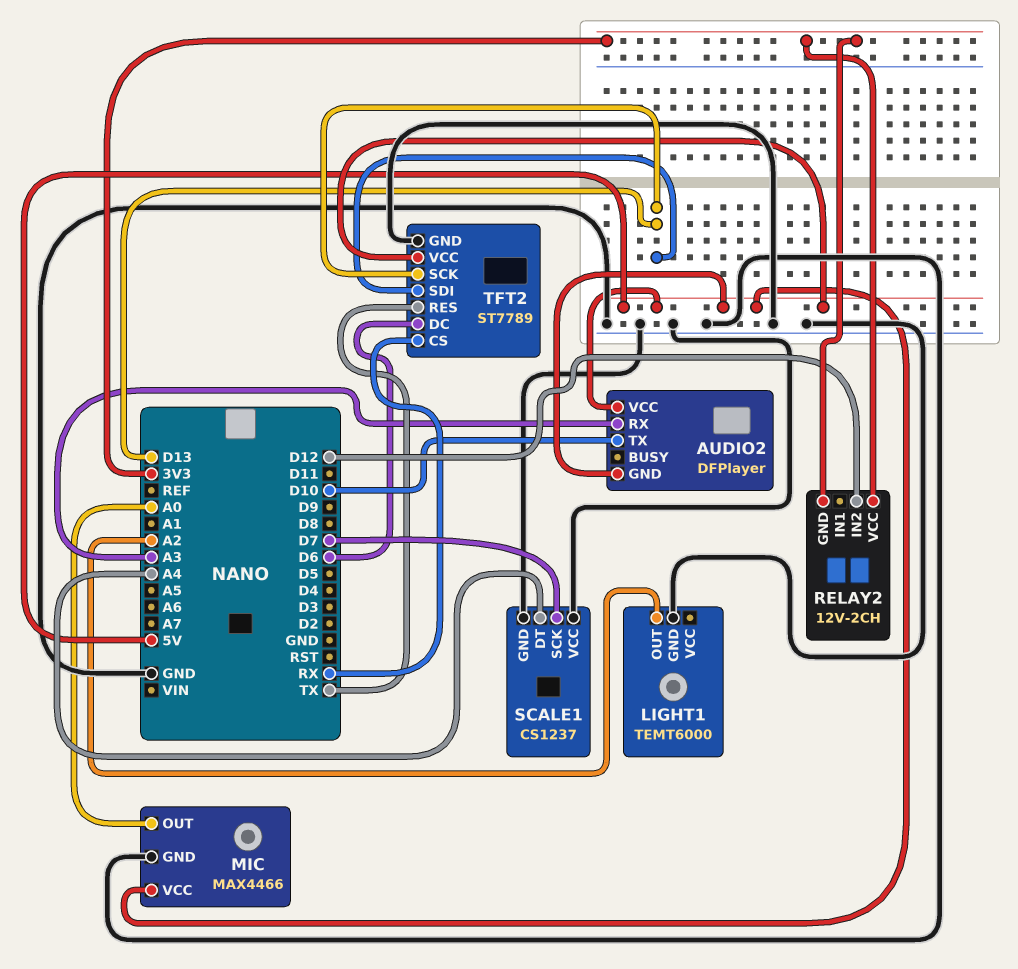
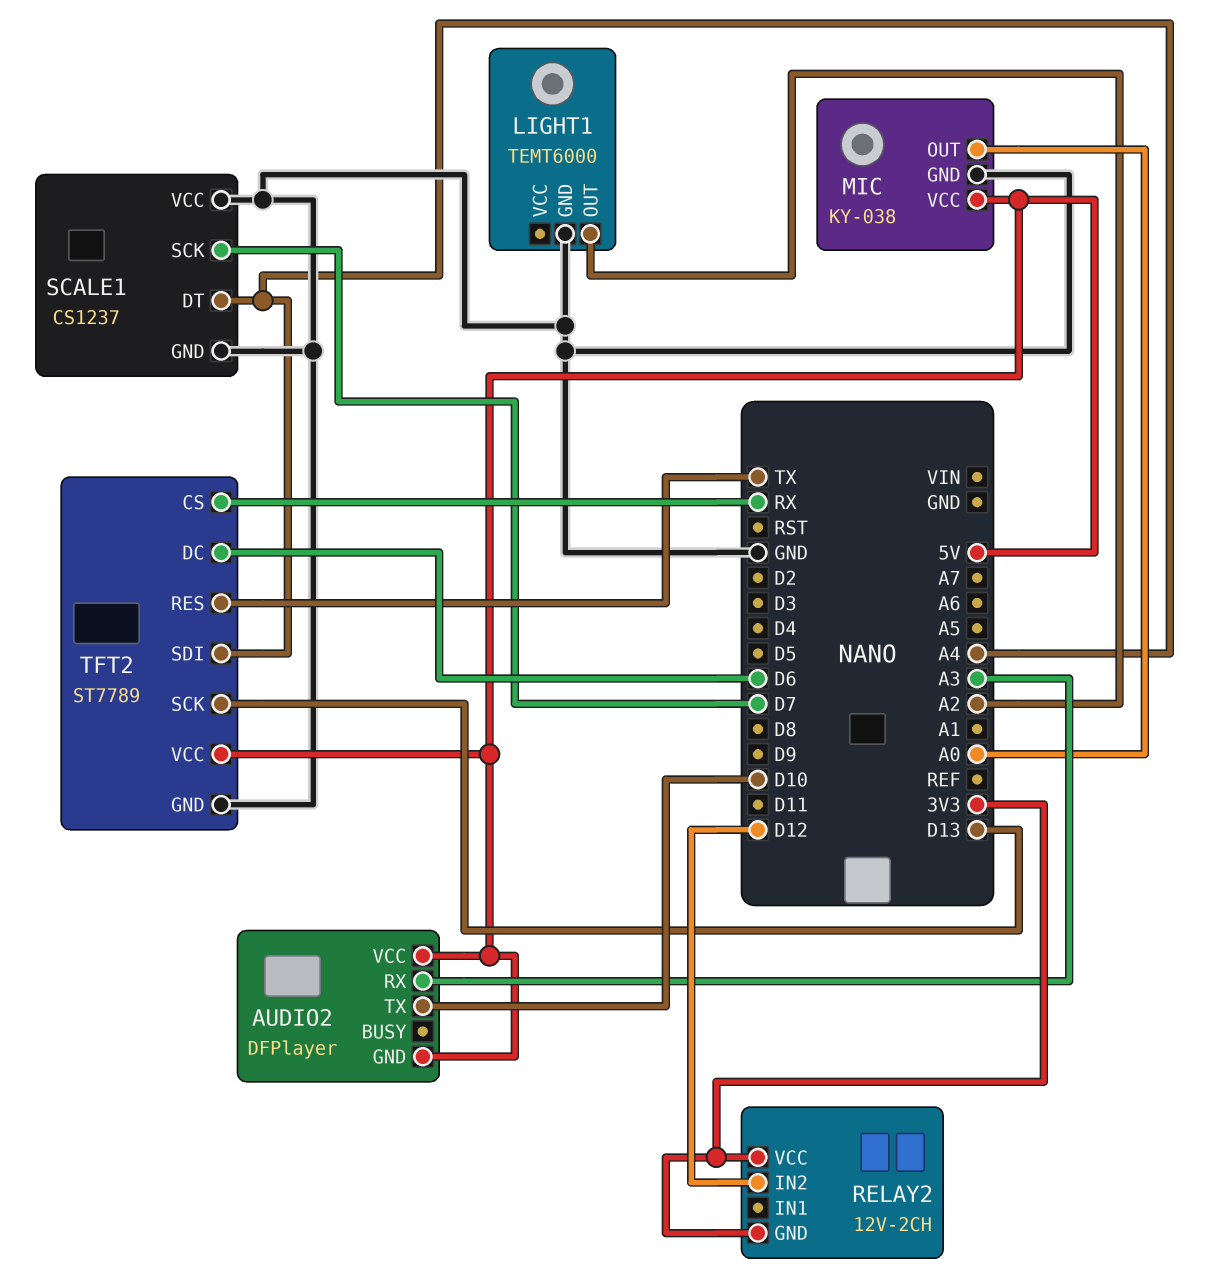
MIC: MAX4466 -> KY-038
TFT2 pin SDI: D13 -> A4

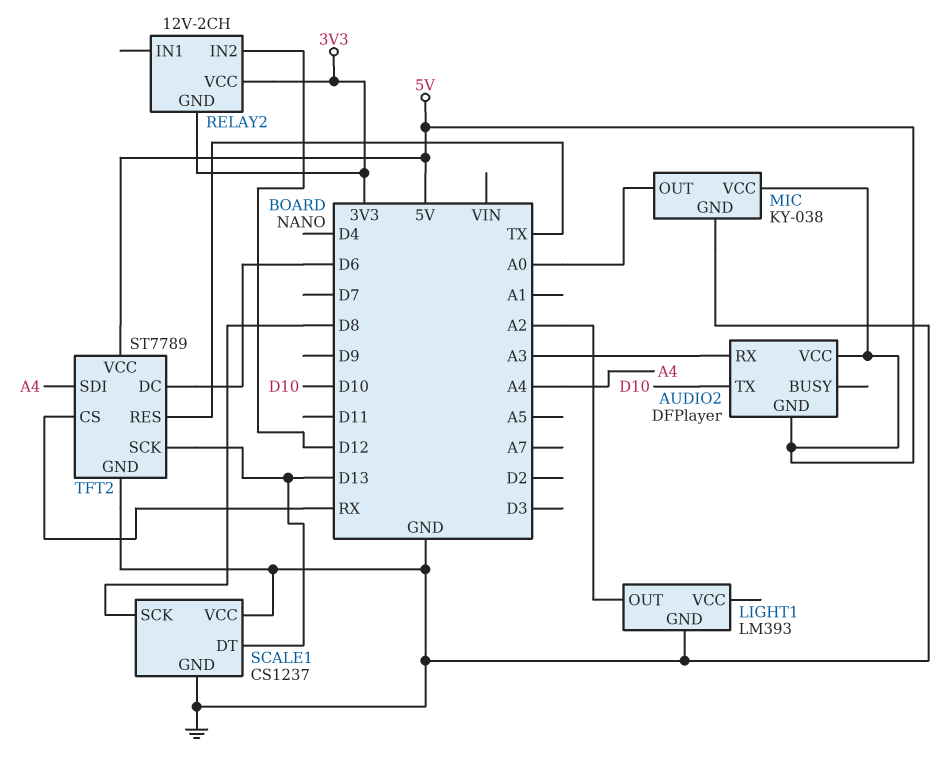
LIGHT1: TEMT6000 -> LM393
SCALE1 pin DT: A4 -> D13
SCALE1 pin SCK: D7 -> D8

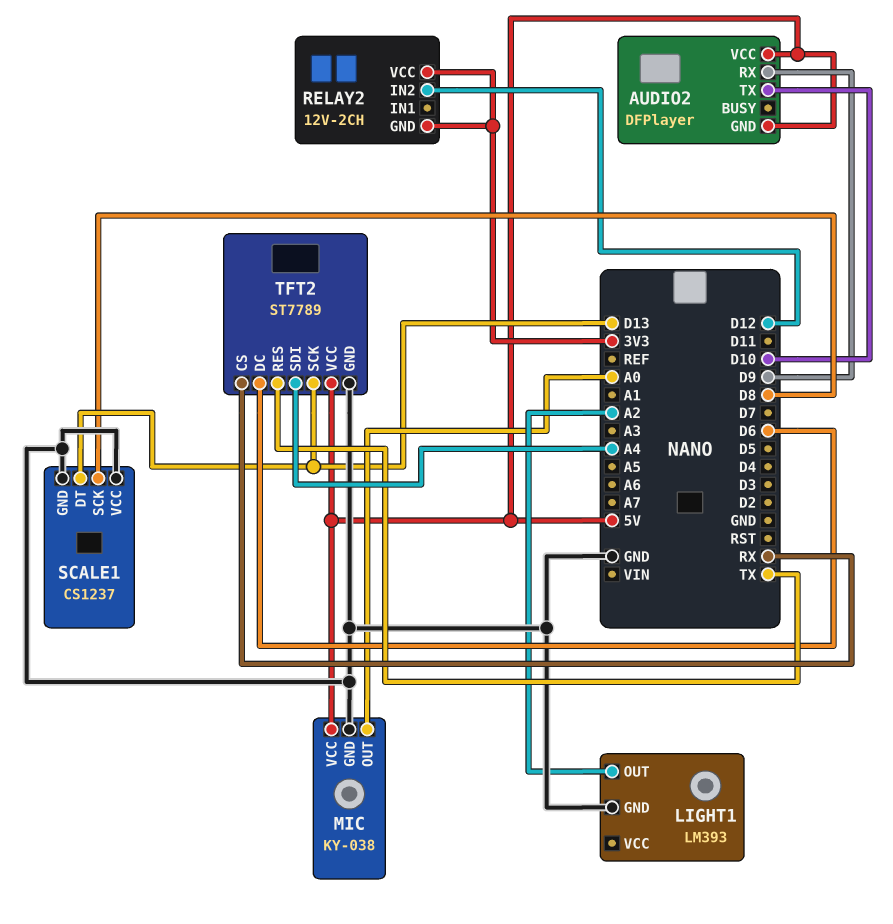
AUDIO2 pin RX: A3 -> D9

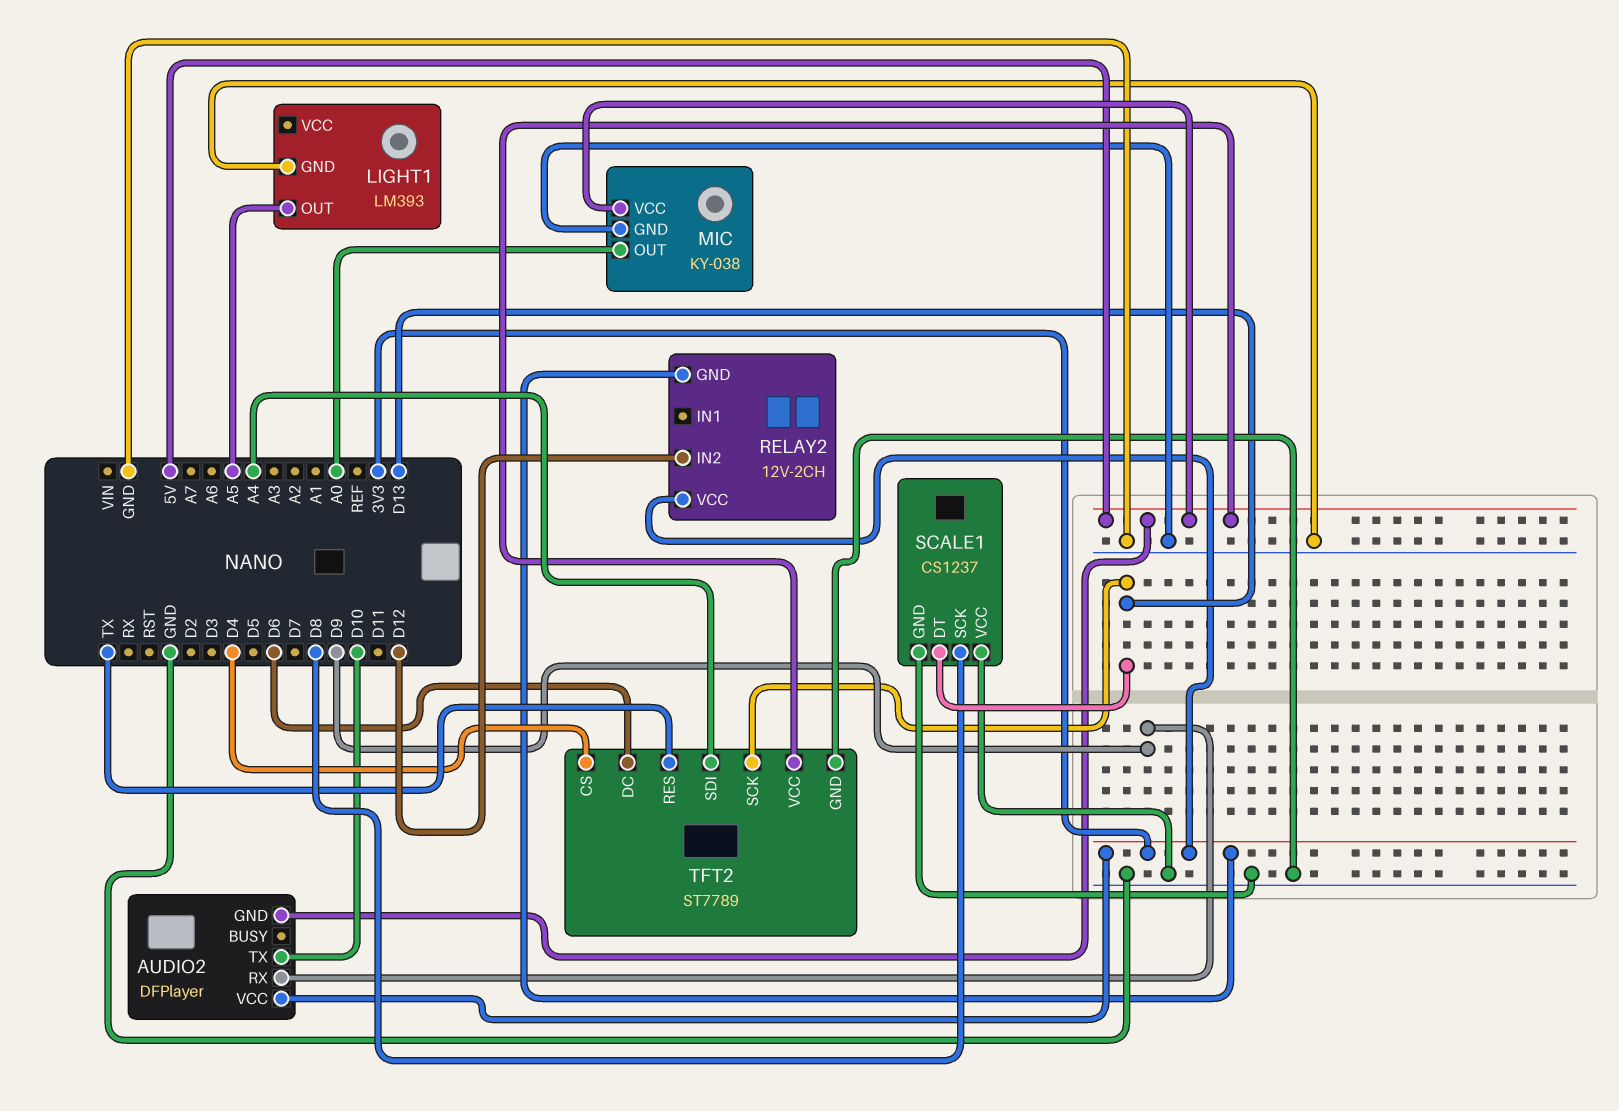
AUDIO2 pin VCC: 5V -> 3V3
LIGHT1 pin OUT: A2 -> A5
TFT2 pin CS: RX -> D4

